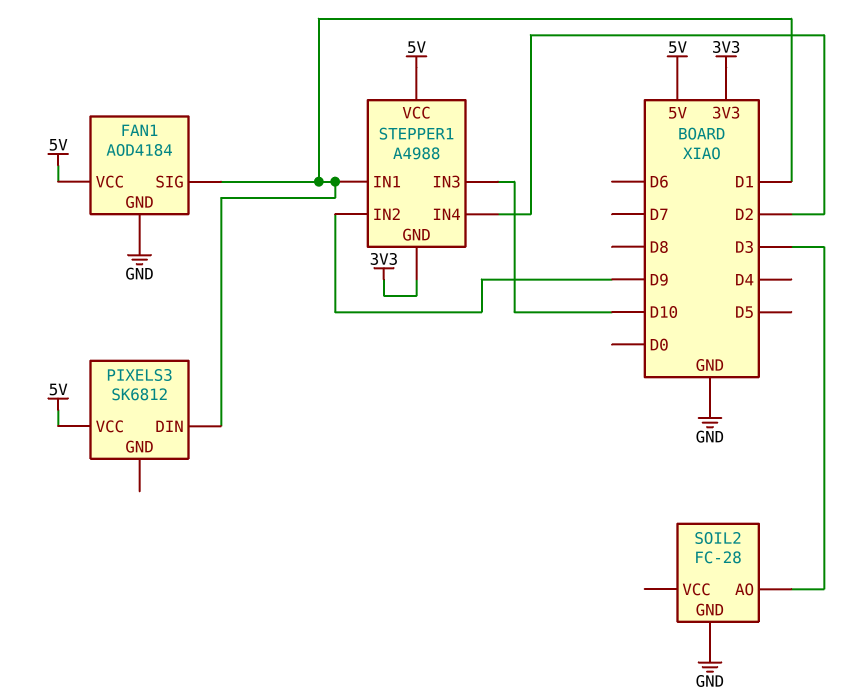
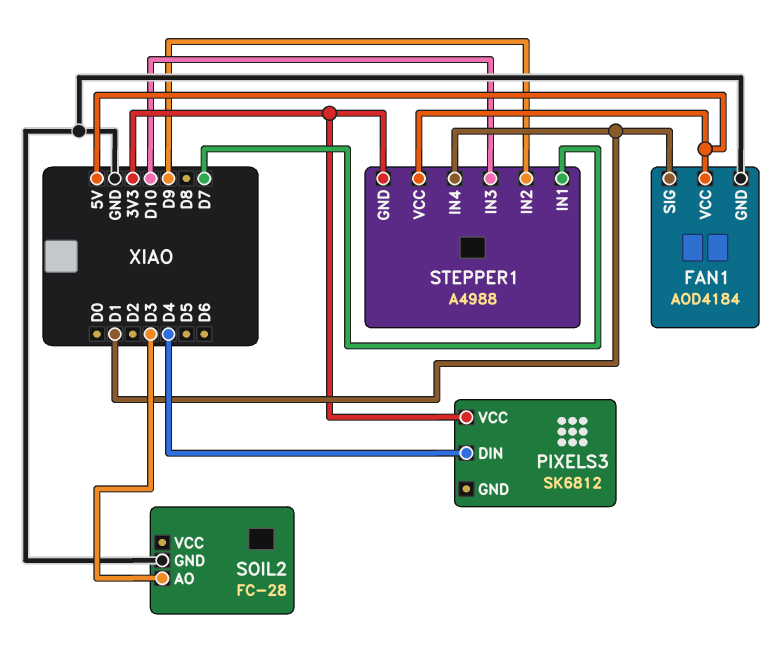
PIXELS3 pin DIN: D1 -> D4
PIXELS3 pin VCC: 5V -> 3V3
STEPPER1 pin IN1: D1 -> D7
STEPPER1 pin IN4: D2 -> D1

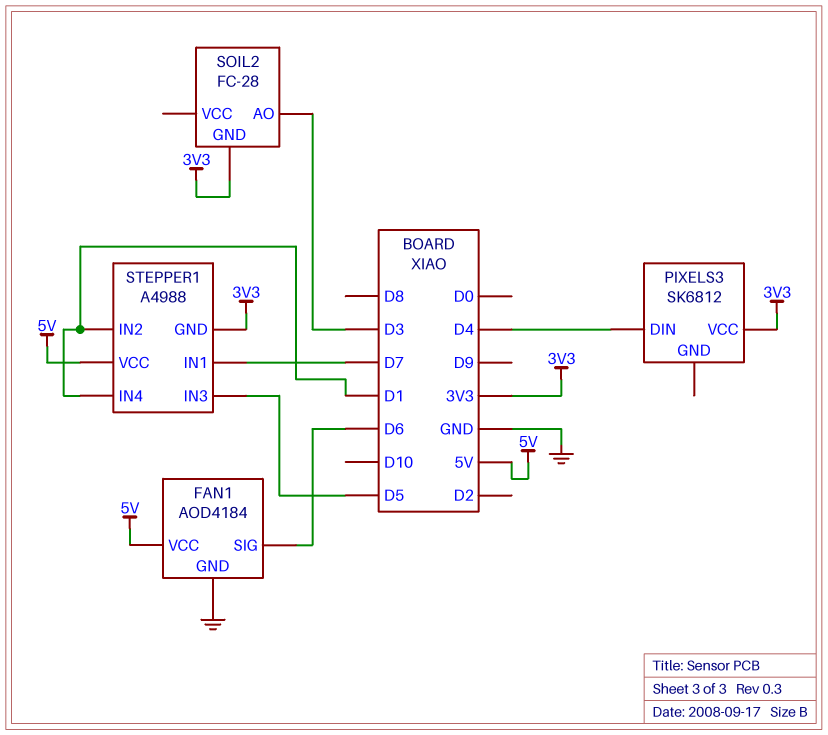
FAN1 pin SIG: D1 -> D6
SOIL2 pin GND: GND -> 3V3
STEPPER1 pin IN2: D9 -> D1
STEPPER1 pin IN3: D10 -> D5

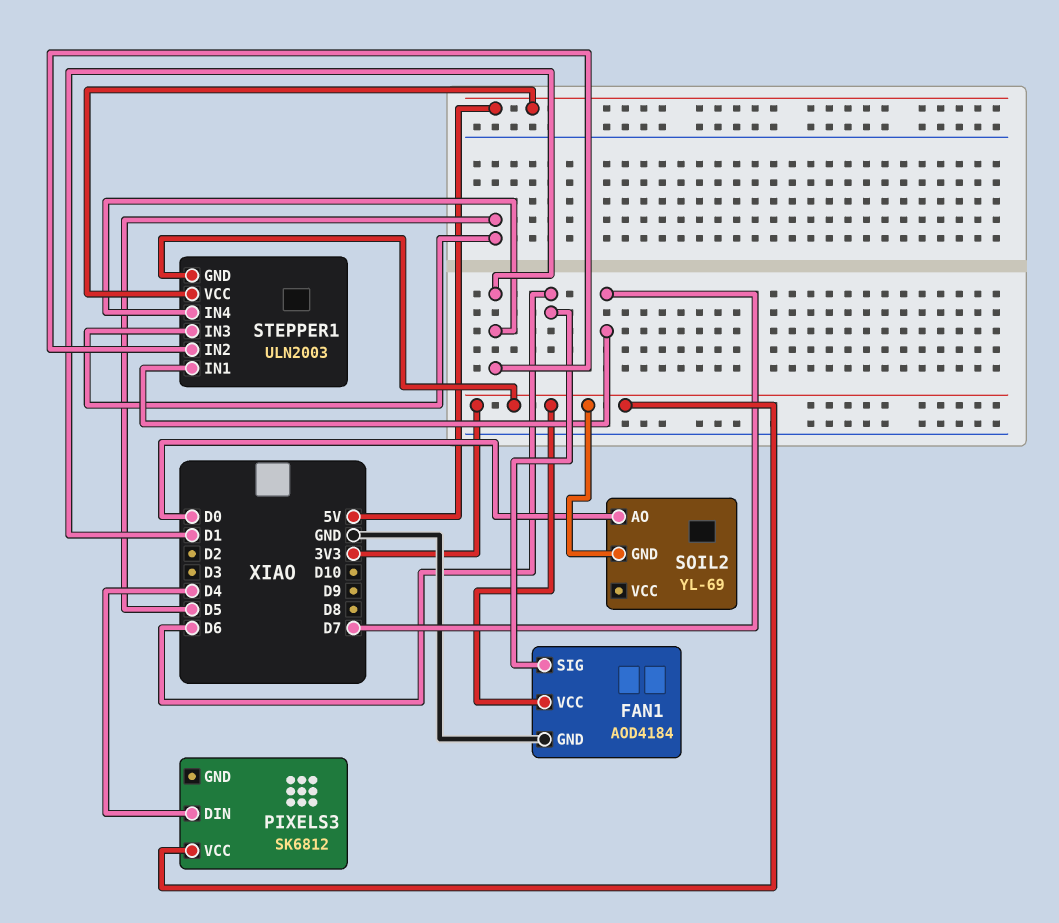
FAN1 pin VCC: 5V -> 3V3
SOIL2: FC-28 -> YL-69
SOIL2 pin AO: D3 -> D0
STEPPER1: A4988 -> ULN2003

